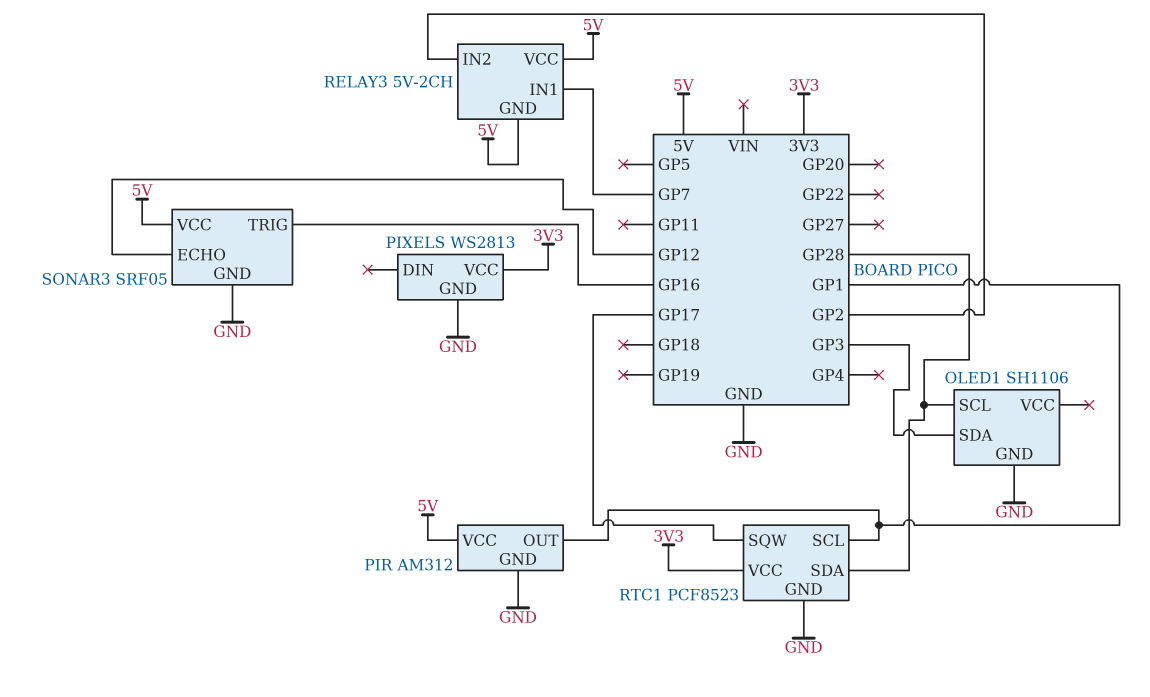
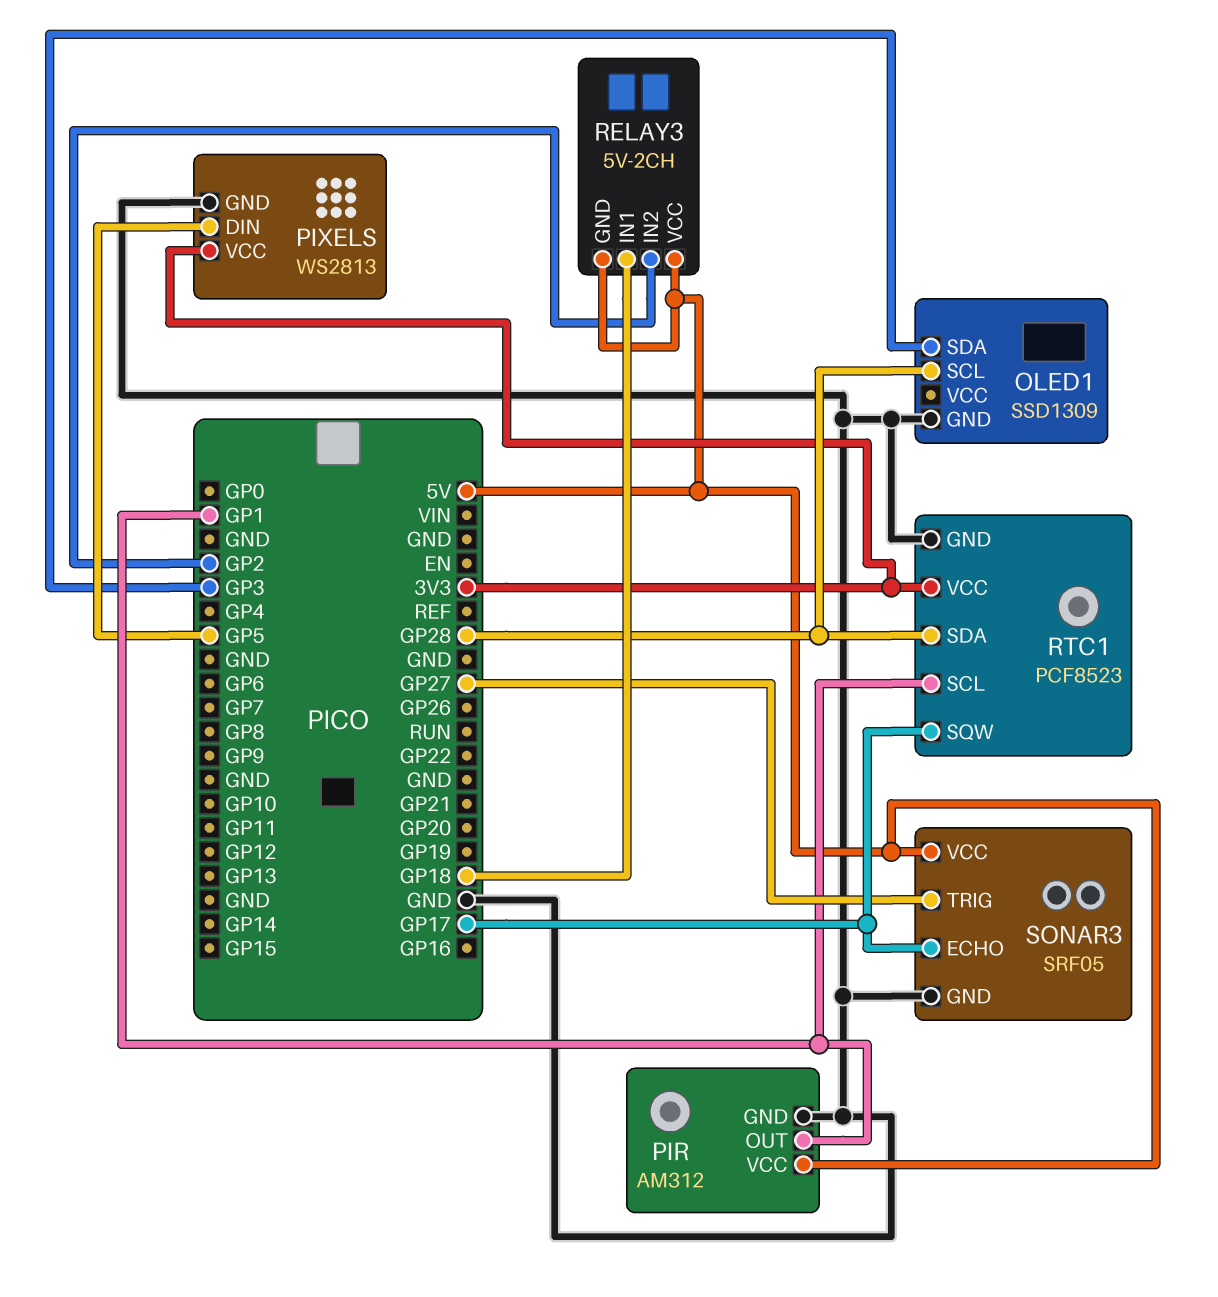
OLED1: SH1106 -> SSD1309
PIXELS pin DIN: none -> GP5
RELAY3 pin IN1: GP7 -> GP18
SONAR3 pin ECHO: GP12 -> GP17
SONAR3 pin TRIG: GP16 -> GP27

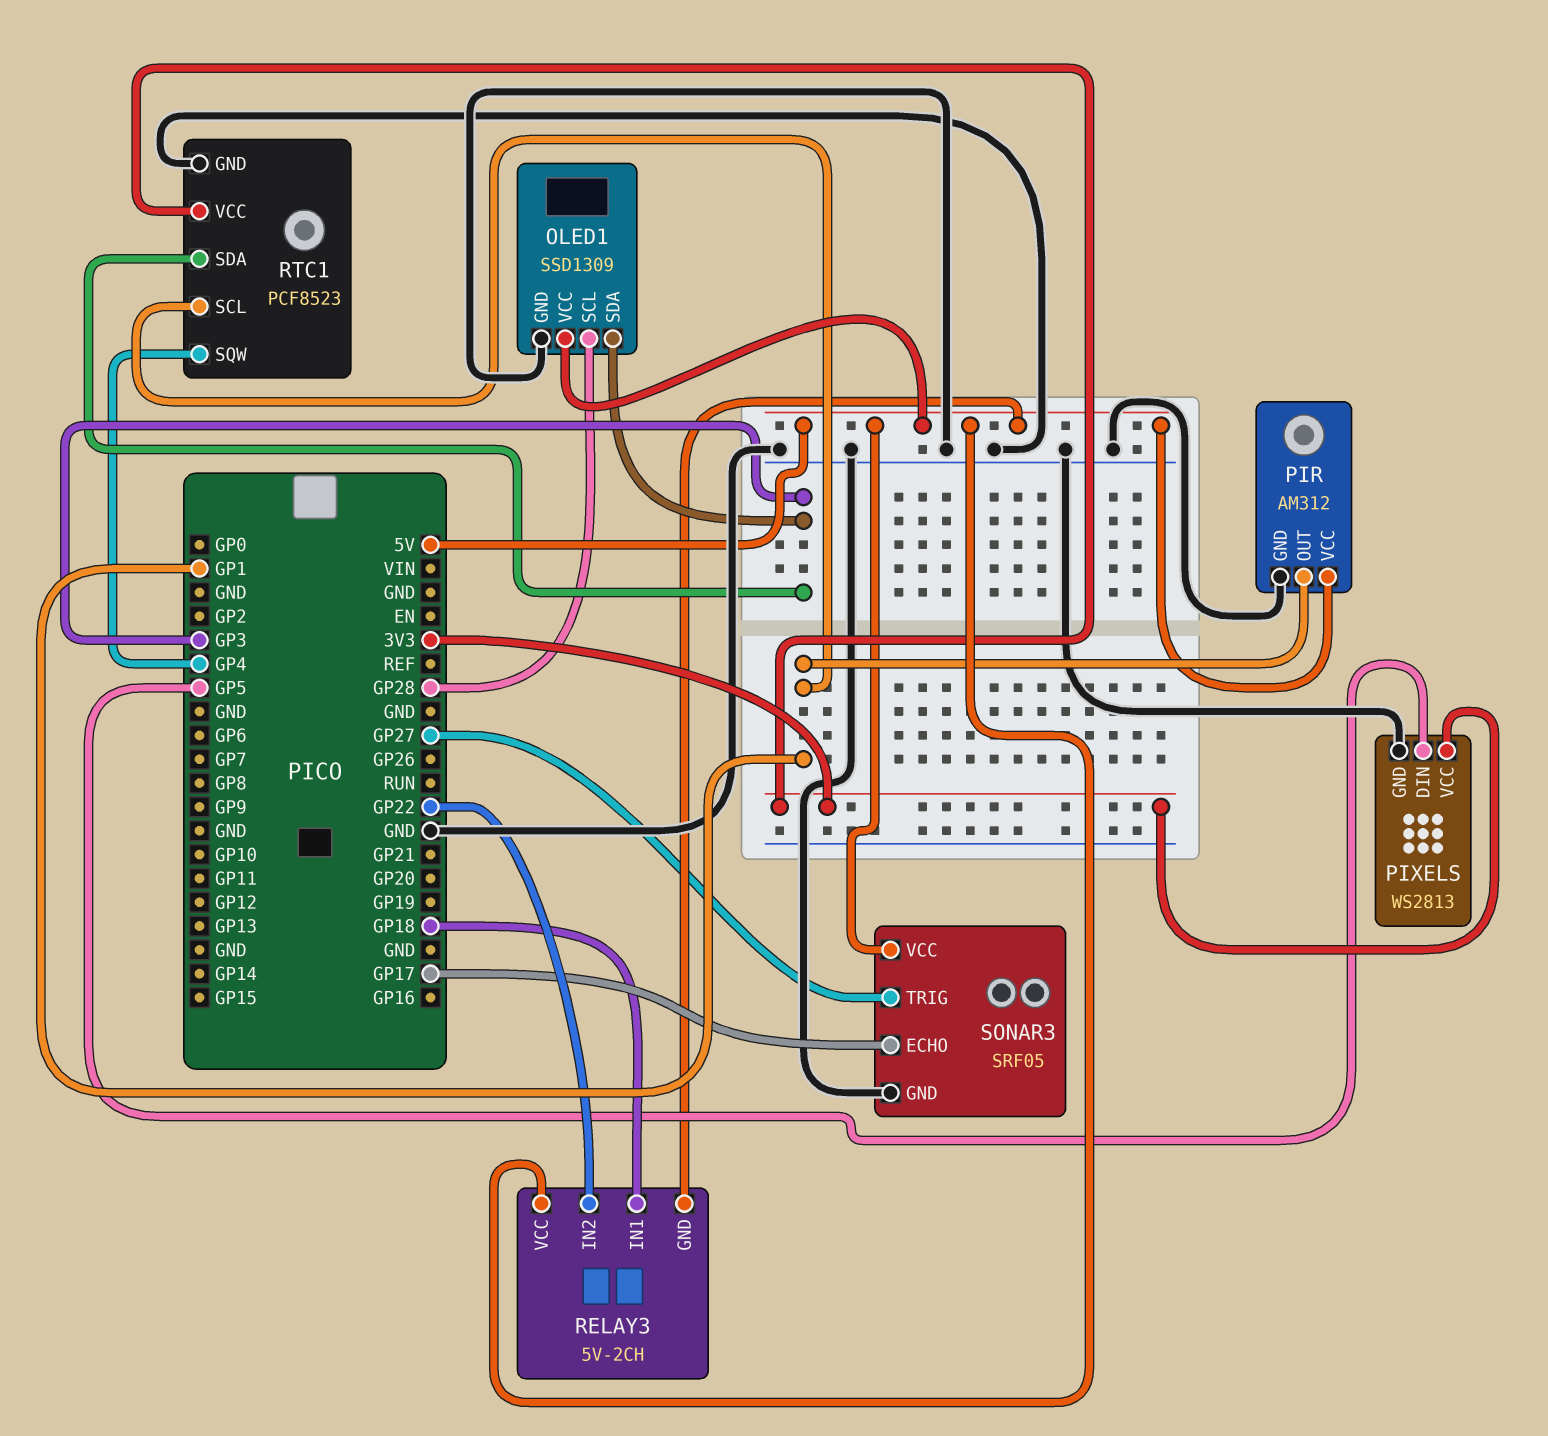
OLED1 pin VCC: none -> 5V
RELAY3 pin IN2: GP2 -> GP22
RTC1 pin SDA: GP28 -> GP3
RTC1 pin SQW: GP17 -> GP4

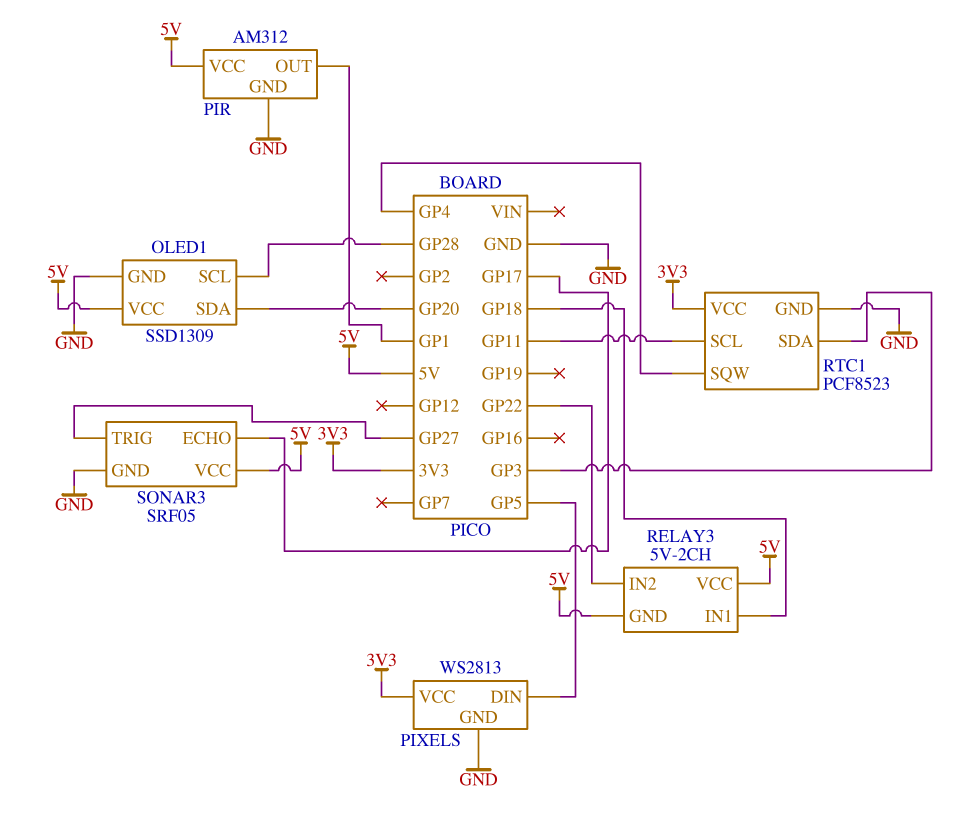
OLED1 pin SDA: GP3 -> GP20
RTC1 pin SCL: GP1 -> GP11

